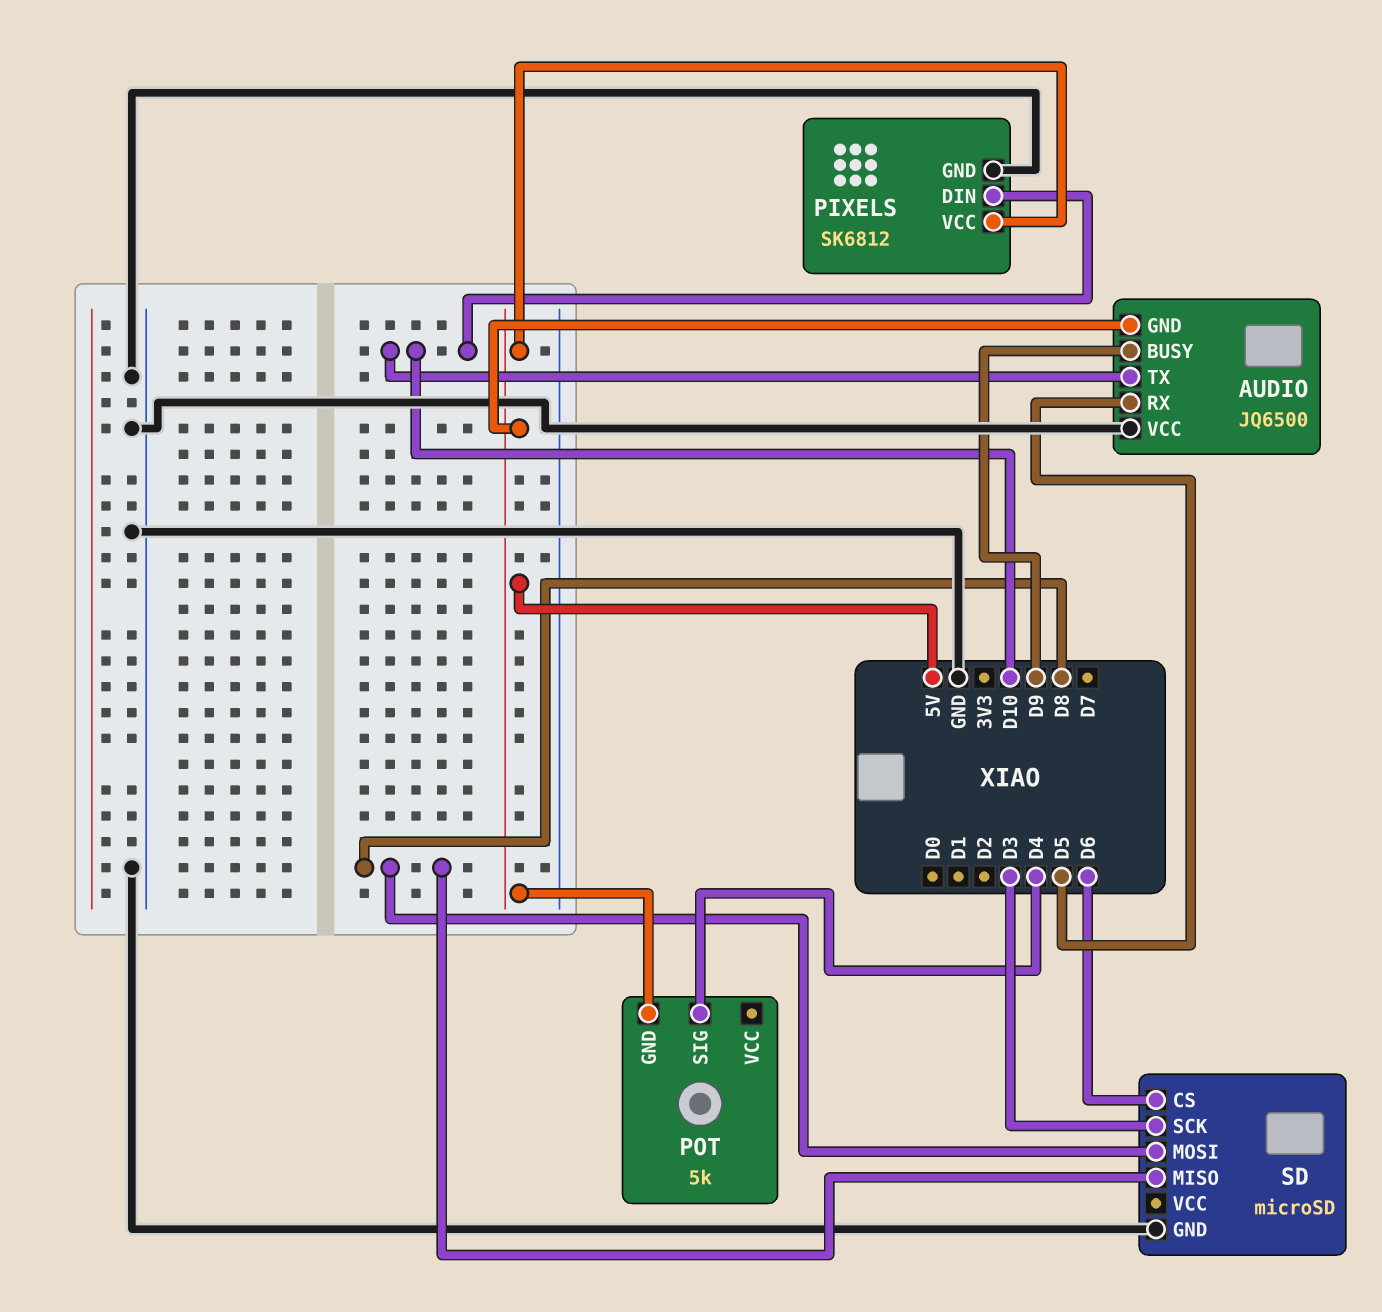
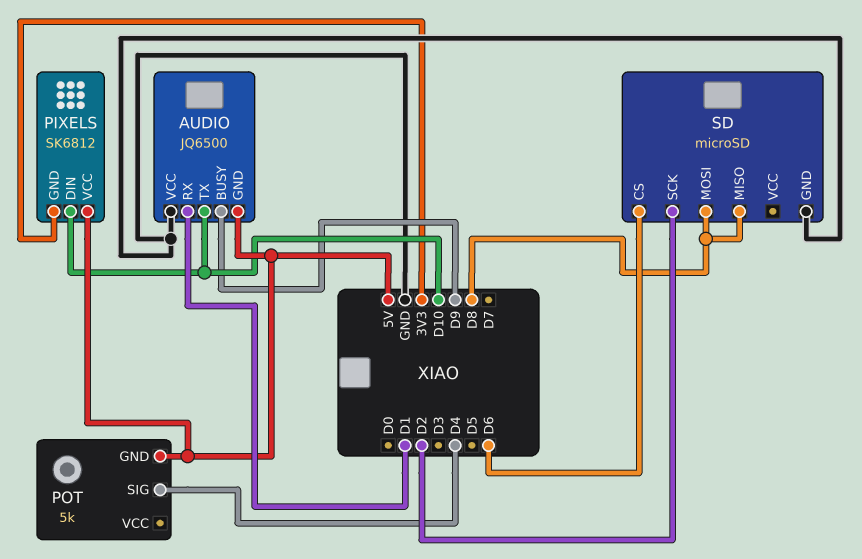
AUDIO pin RX: D5 -> D1
PIXELS pin GND: GND -> 3V3
SD pin SCK: D3 -> D2

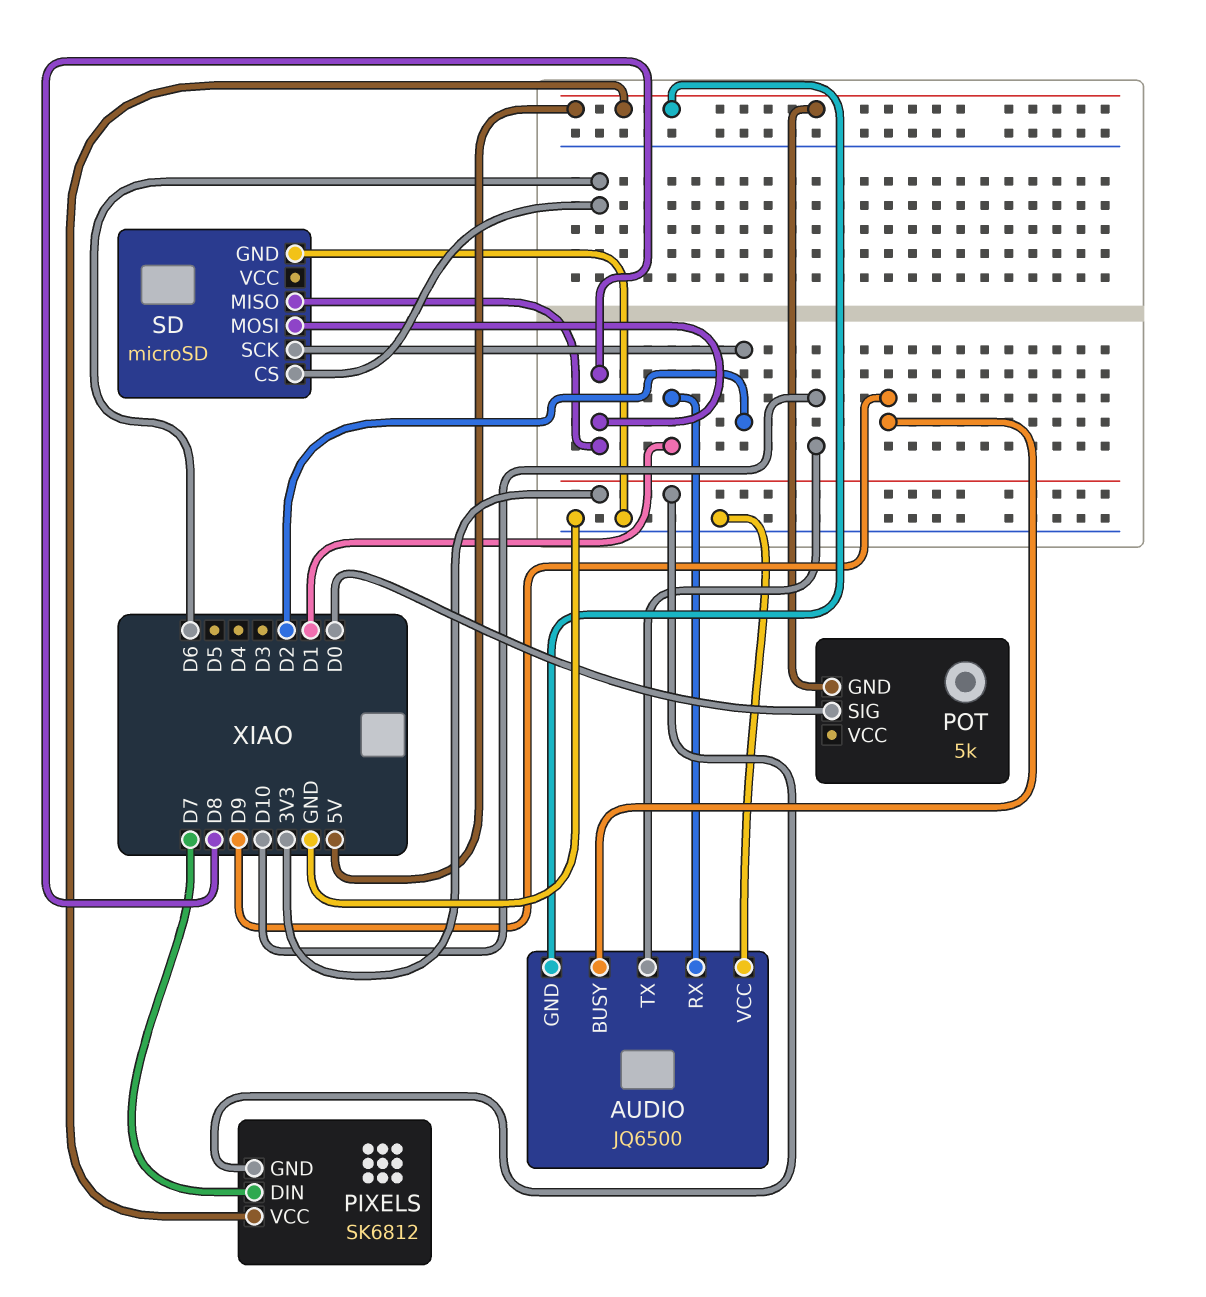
PIXELS pin DIN: D10 -> D7
POT pin SIG: D4 -> D0

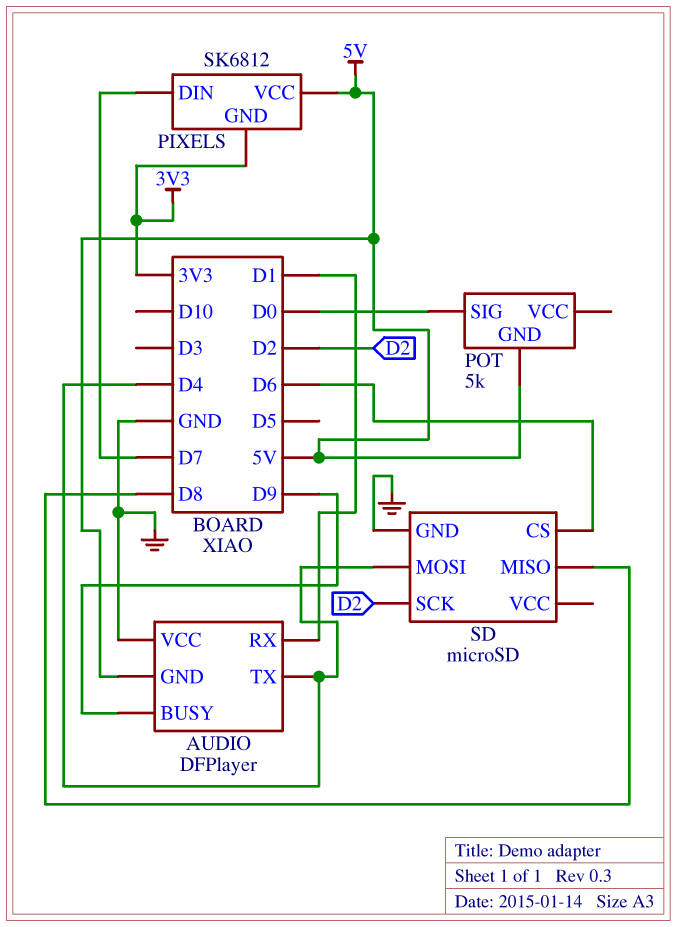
AUDIO: JQ6500 -> DFPlayer
AUDIO pin TX: D10 -> D4
SD pin MOSI: D8 -> D4

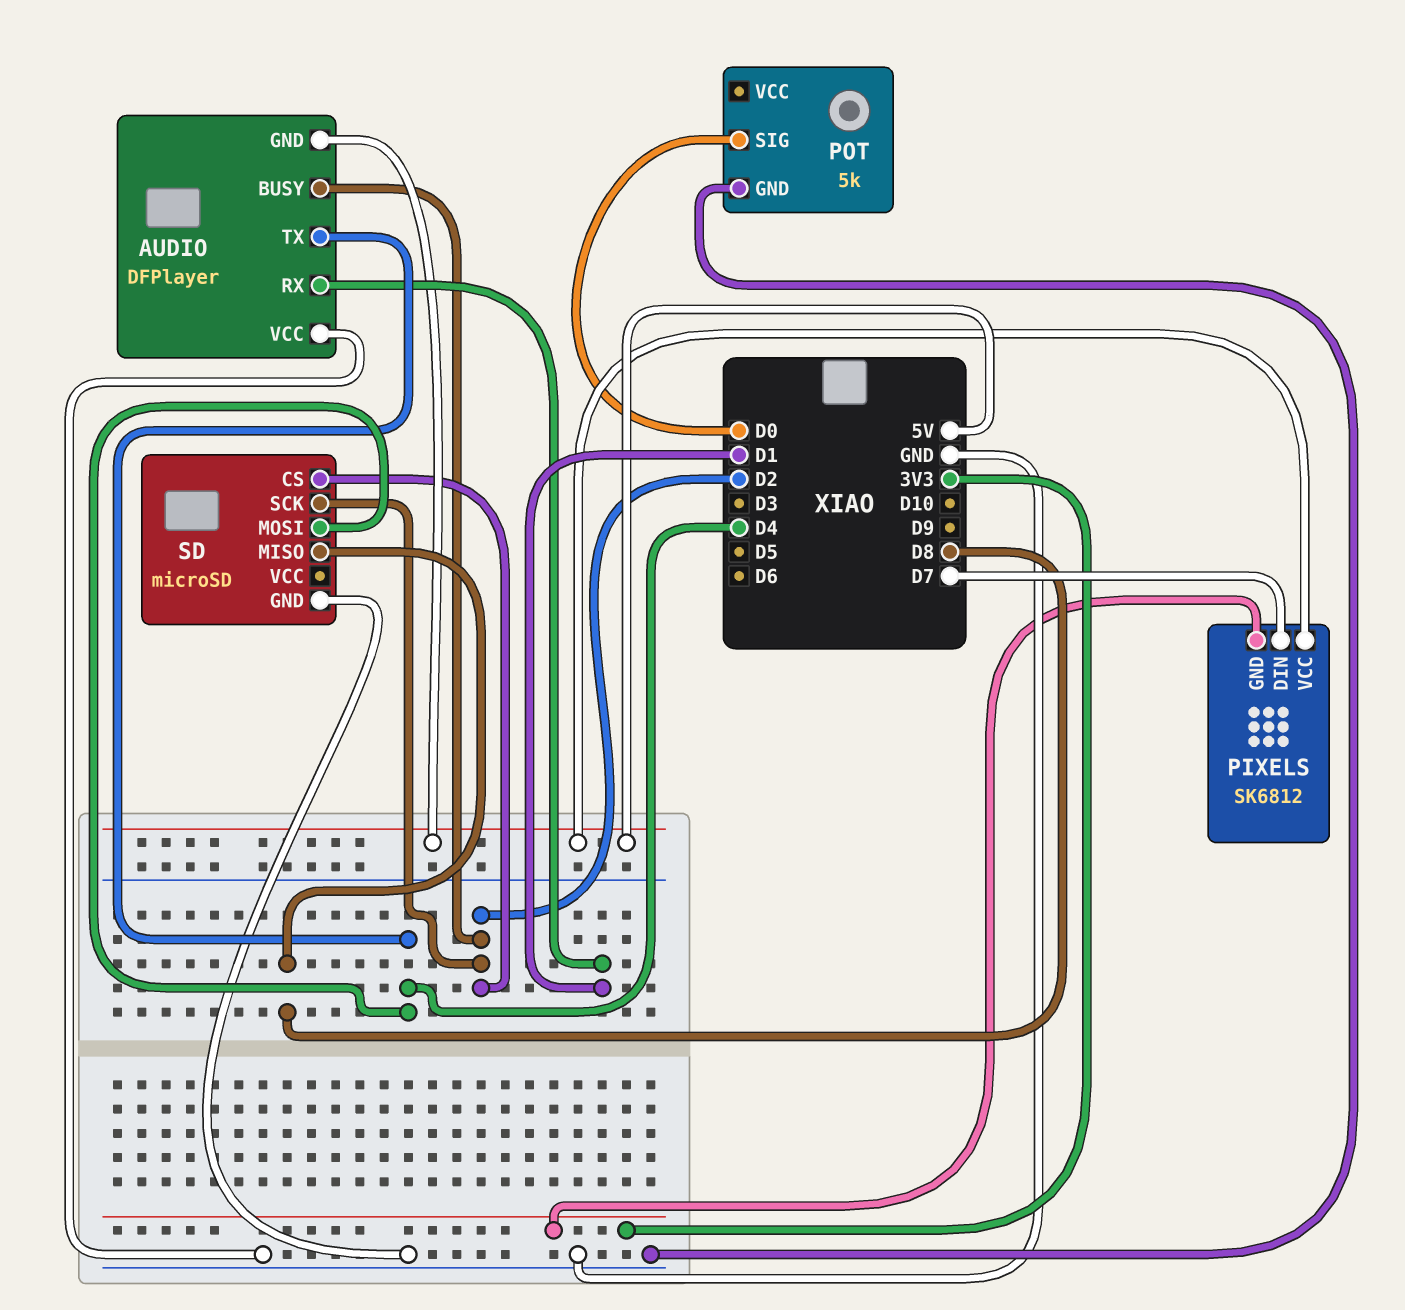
AUDIO pin BUSY: D9 -> D2
POT pin GND: 5V -> GND
SD pin CS: D6 -> D2

